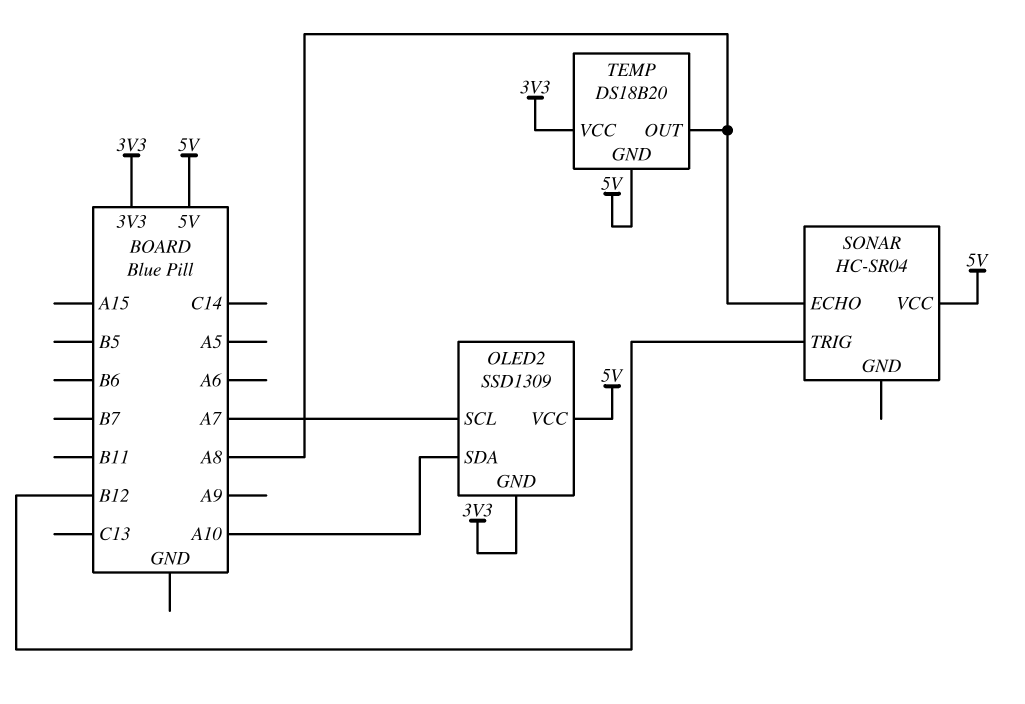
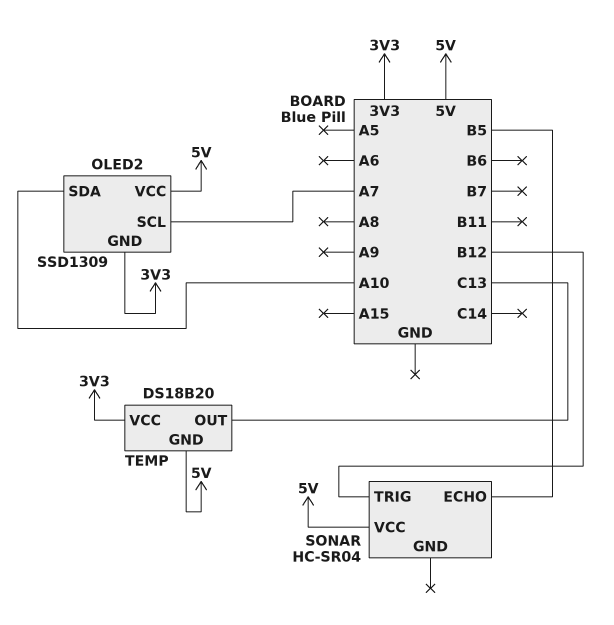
SONAR pin ECHO: A8 -> B5
TEMP pin OUT: A8 -> C13

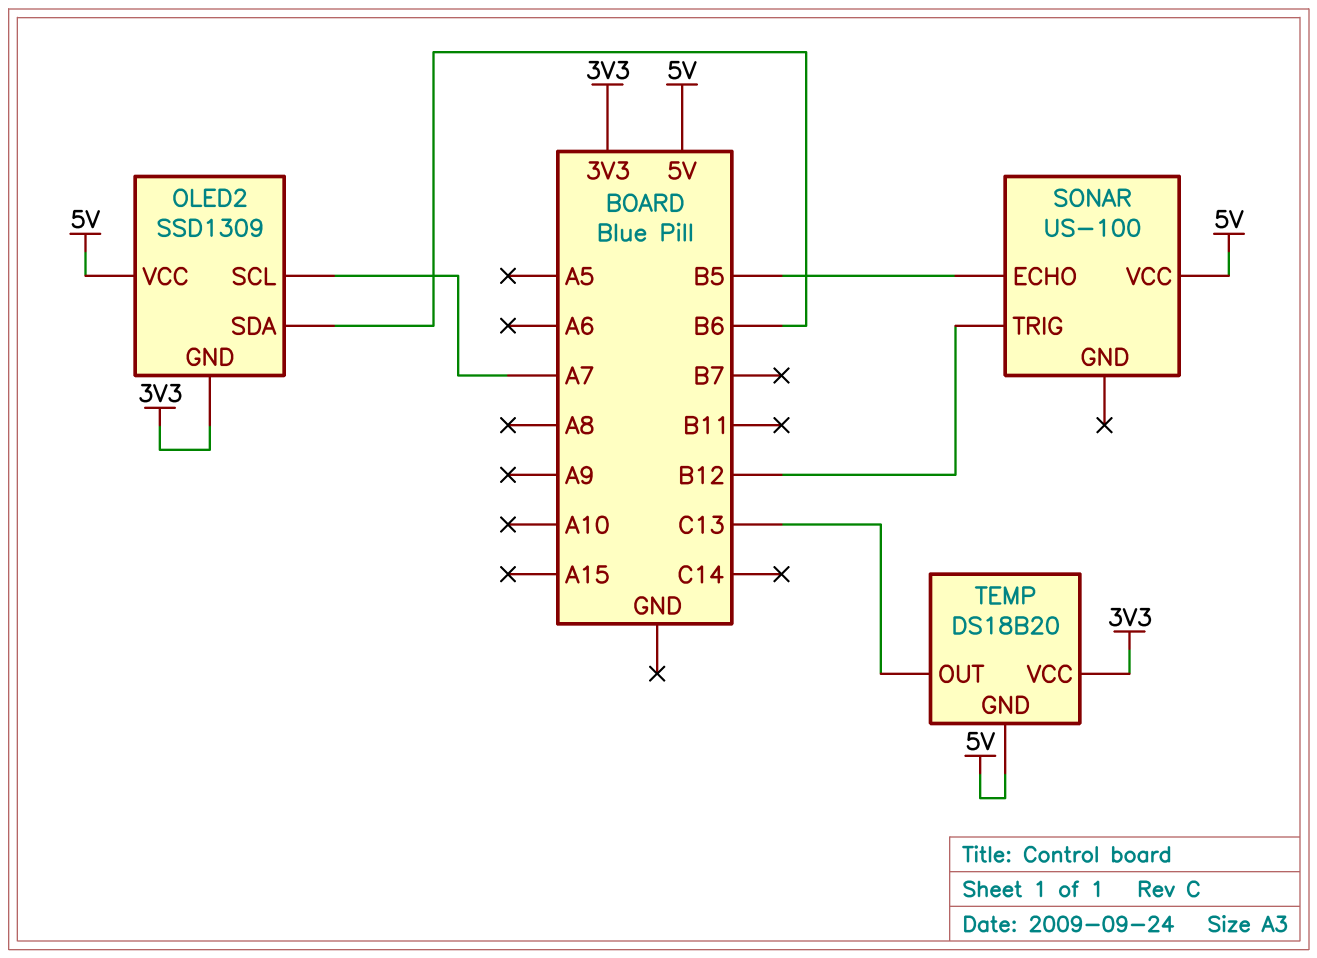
OLED2 pin SDA: A10 -> B6
SONAR: HC-SR04 -> US-100

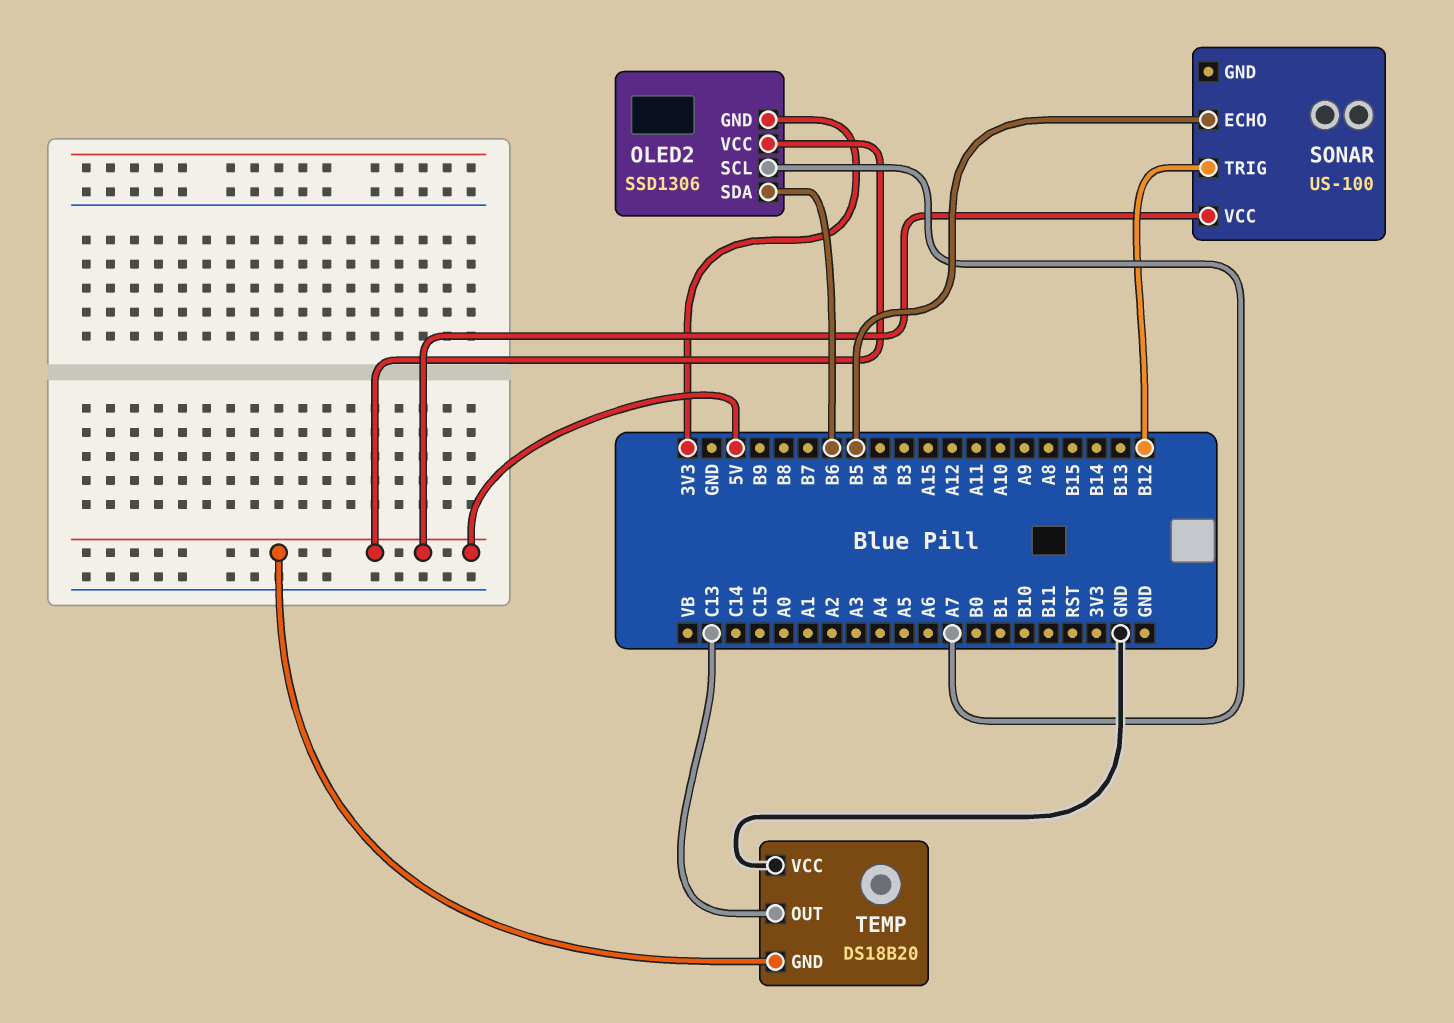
OLED2: SSD1309 -> SSD1306
TEMP pin VCC: 3V3 -> GND

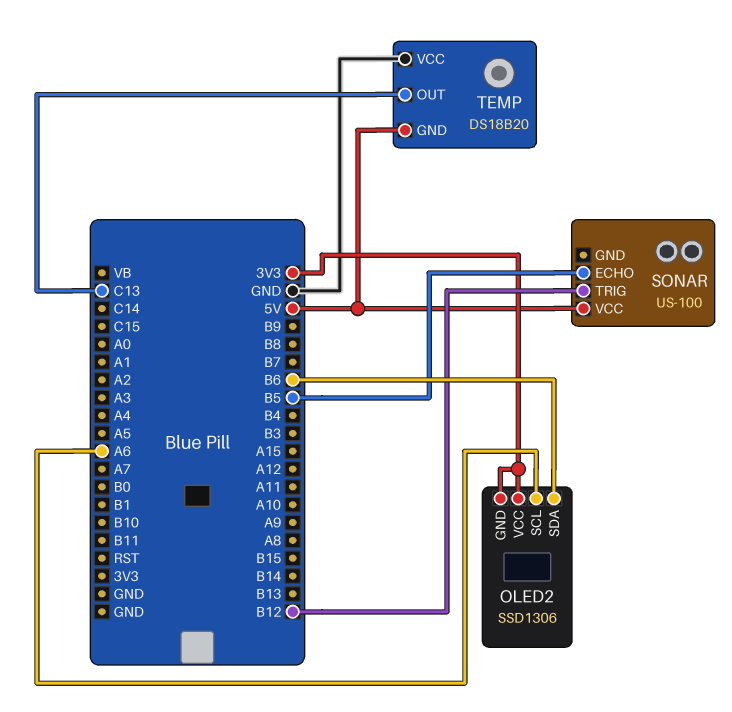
OLED2 pin SCL: A7 -> A6
OLED2 pin VCC: 5V -> 3V3

